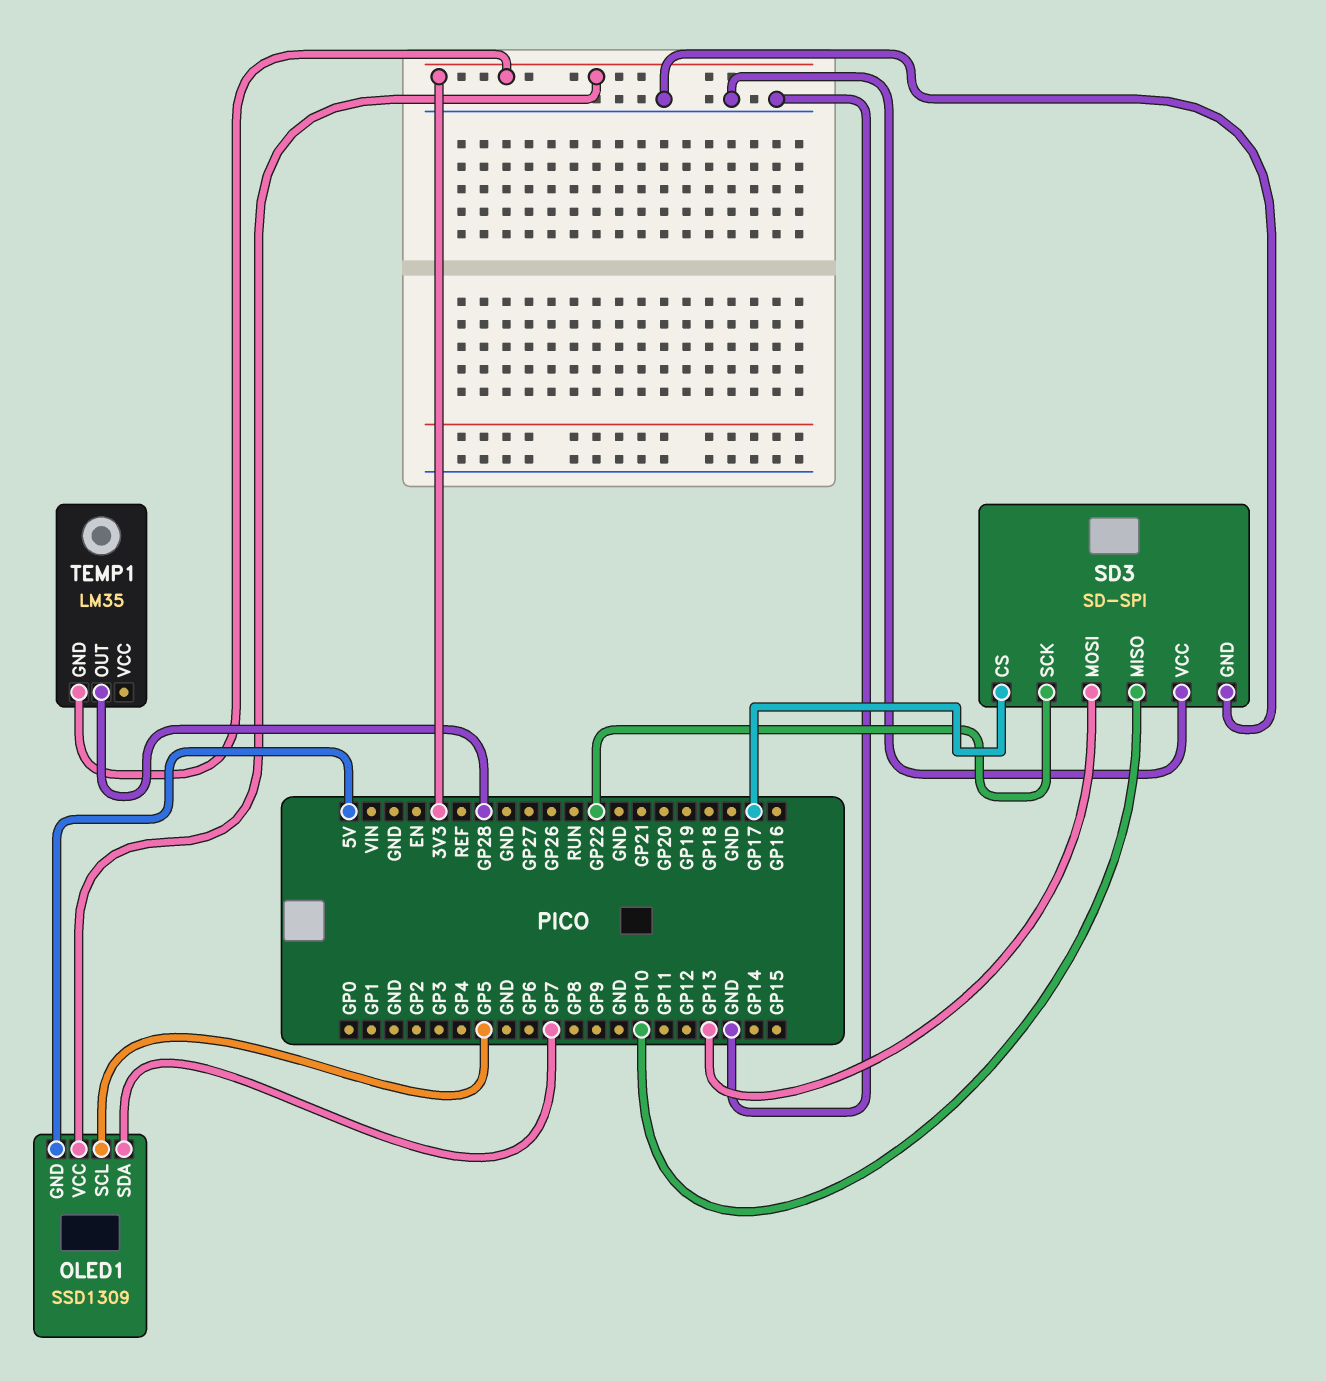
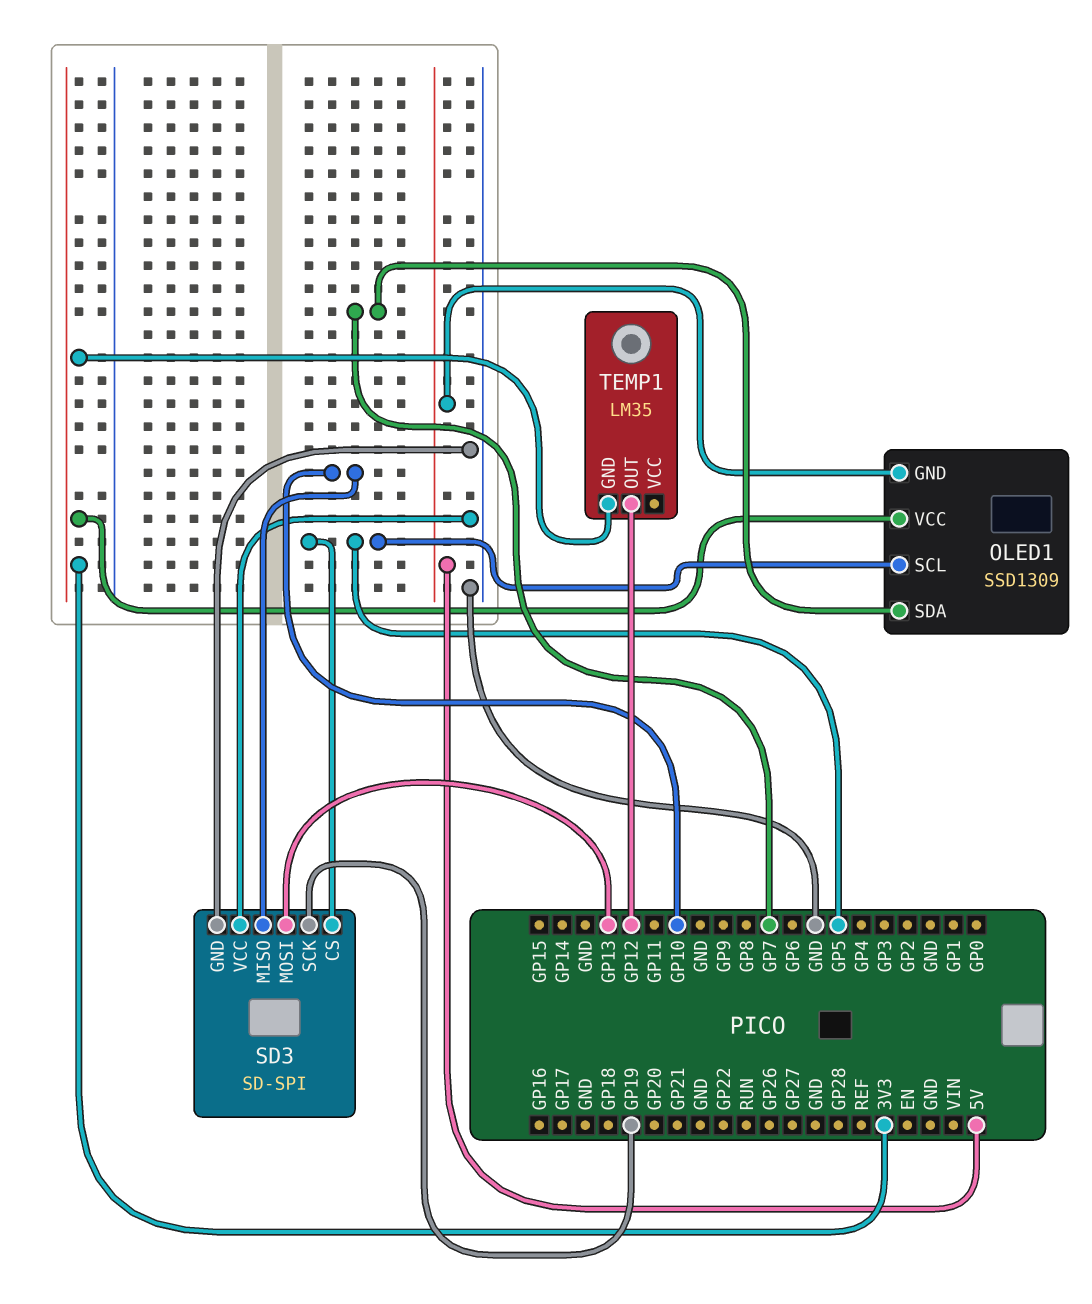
SD3 pin CS: GP17 -> GP5
SD3 pin SCK: GP22 -> GP19
TEMP1 pin OUT: GP28 -> GP12

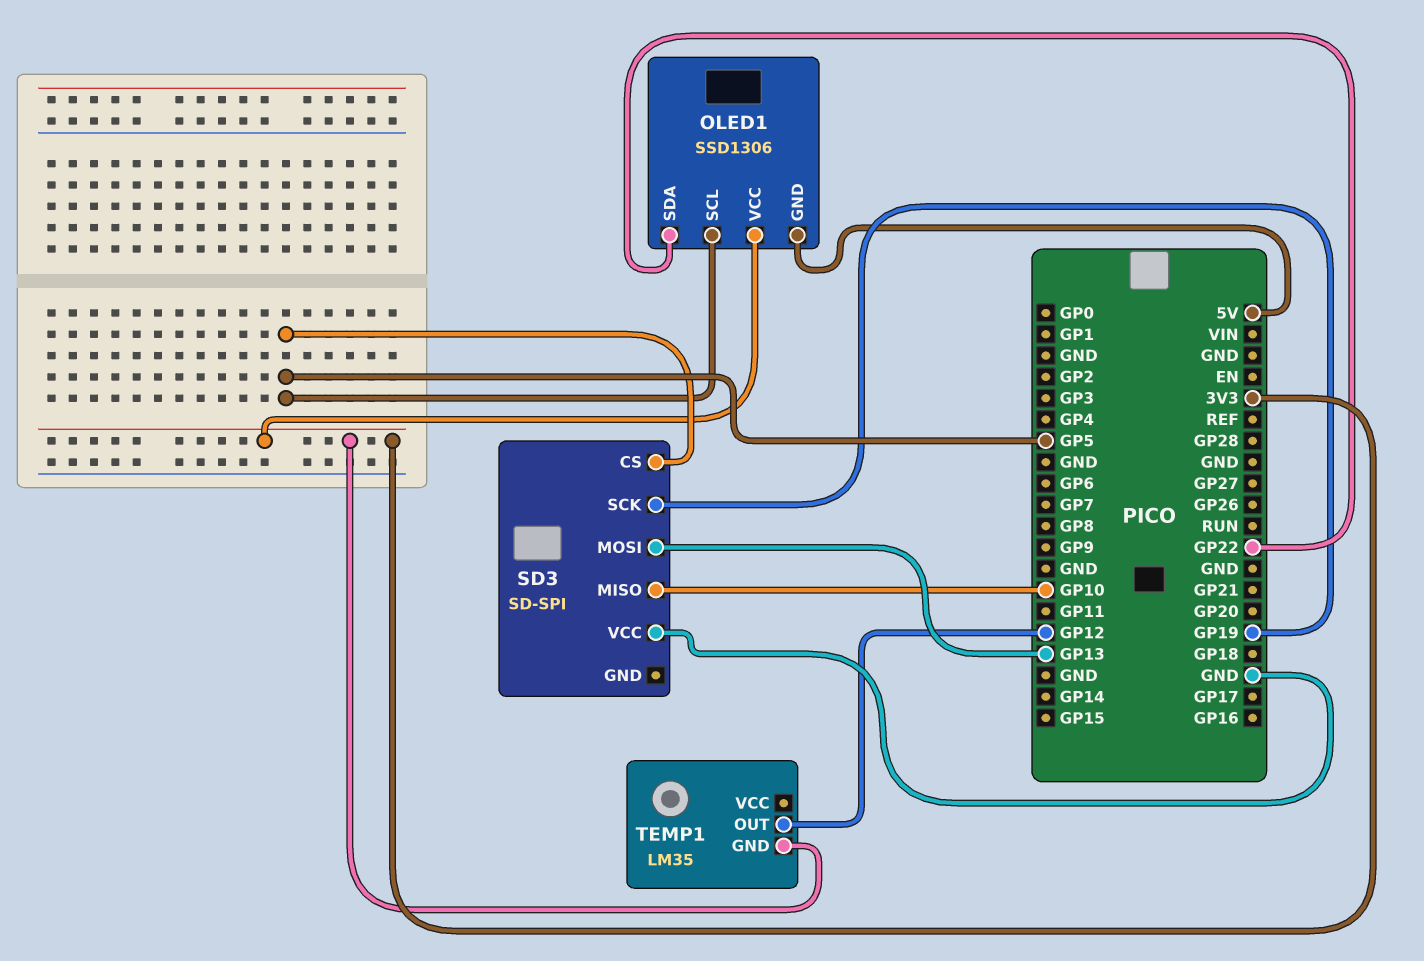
OLED1: SSD1309 -> SSD1306
OLED1 pin SDA: GP7 -> GP22
SD3 pin GND: GND -> none

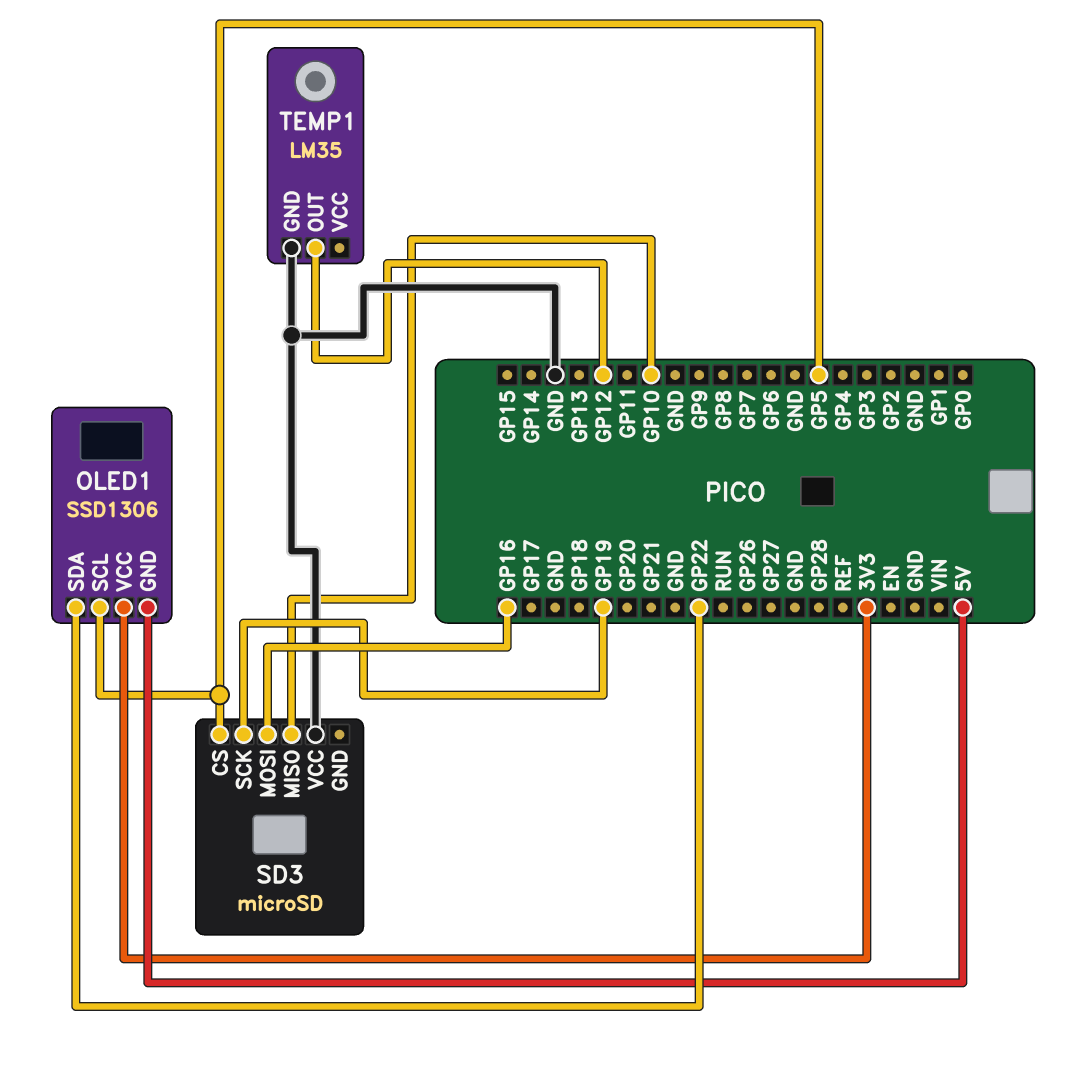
SD3: SD-SPI -> microSD
SD3 pin MOSI: GP13 -> GP16
TEMP1 pin GND: 3V3 -> GND

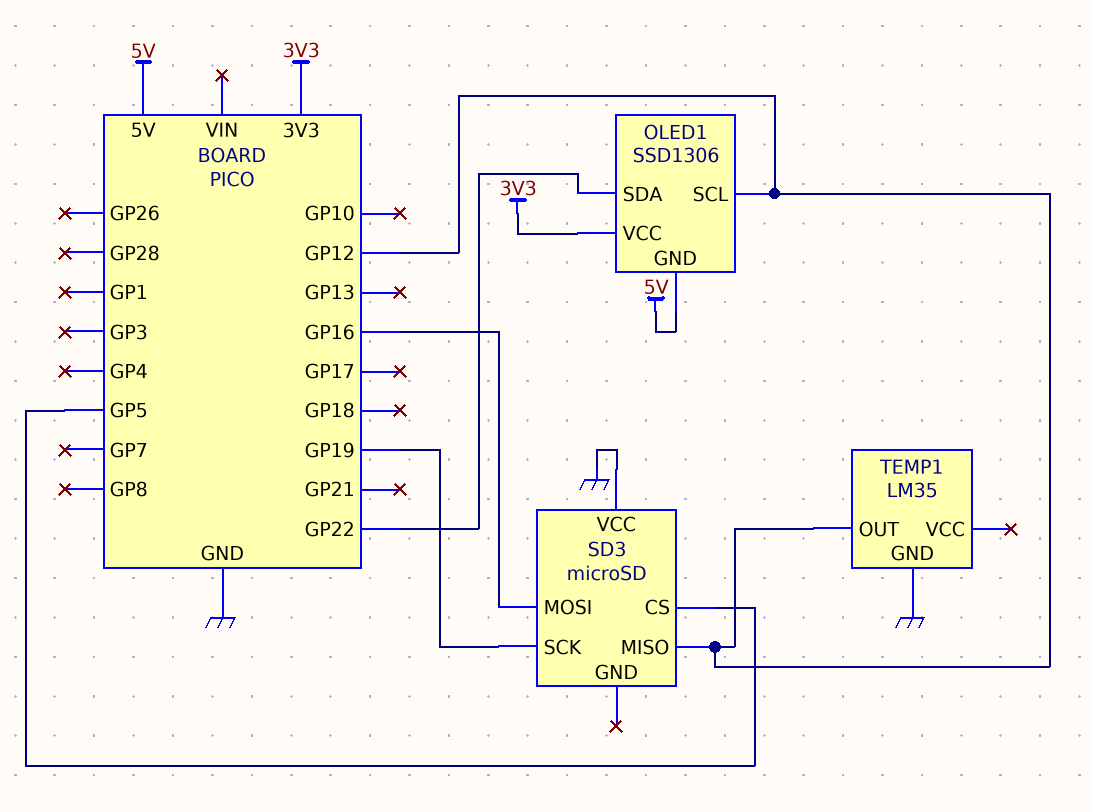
OLED1 pin SCL: GP5 -> GP12
SD3 pin MISO: GP10 -> GP12

